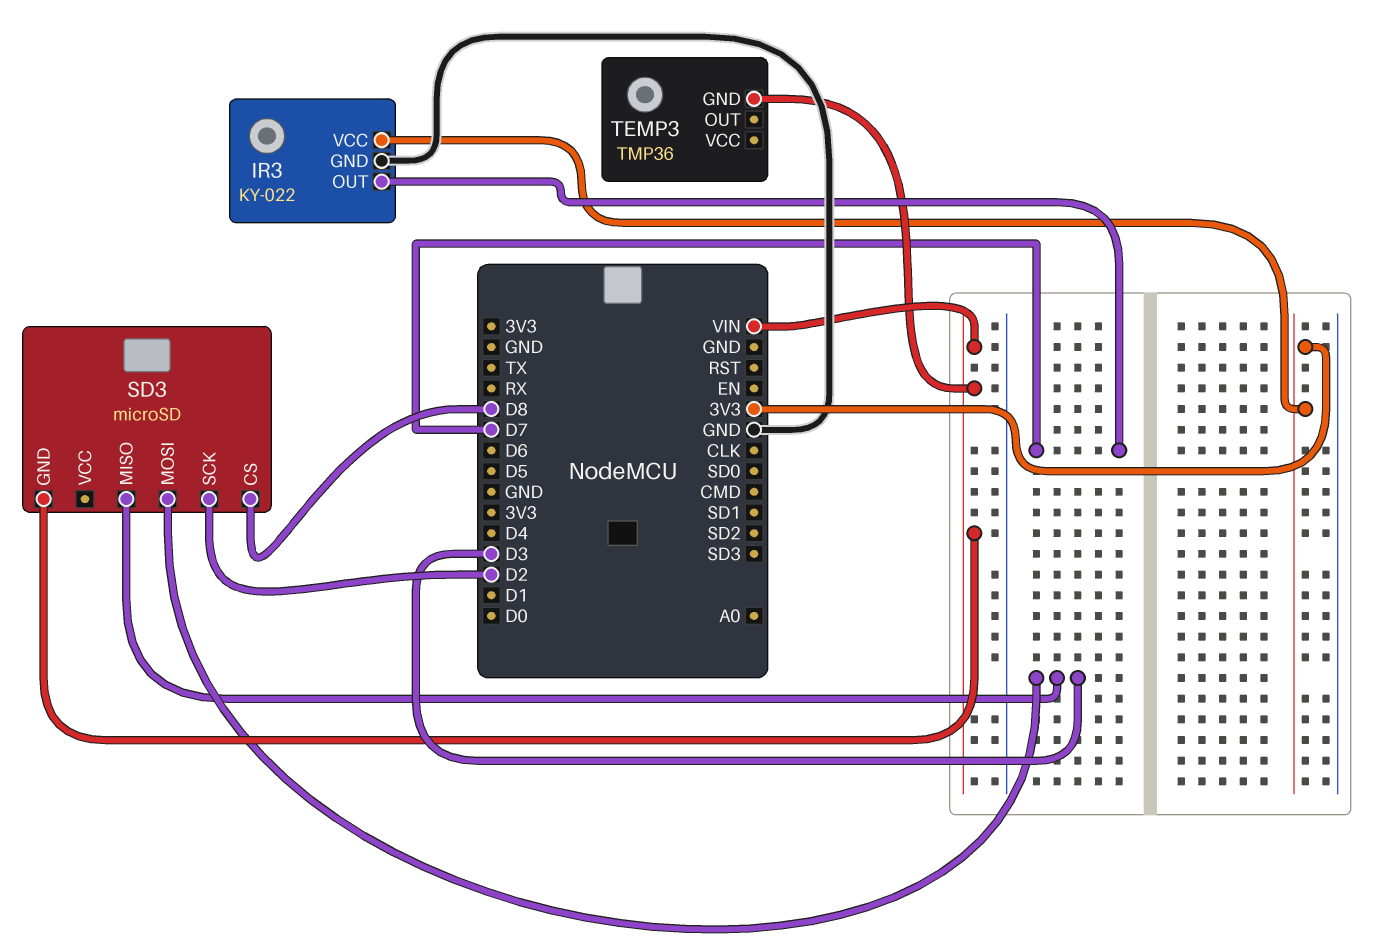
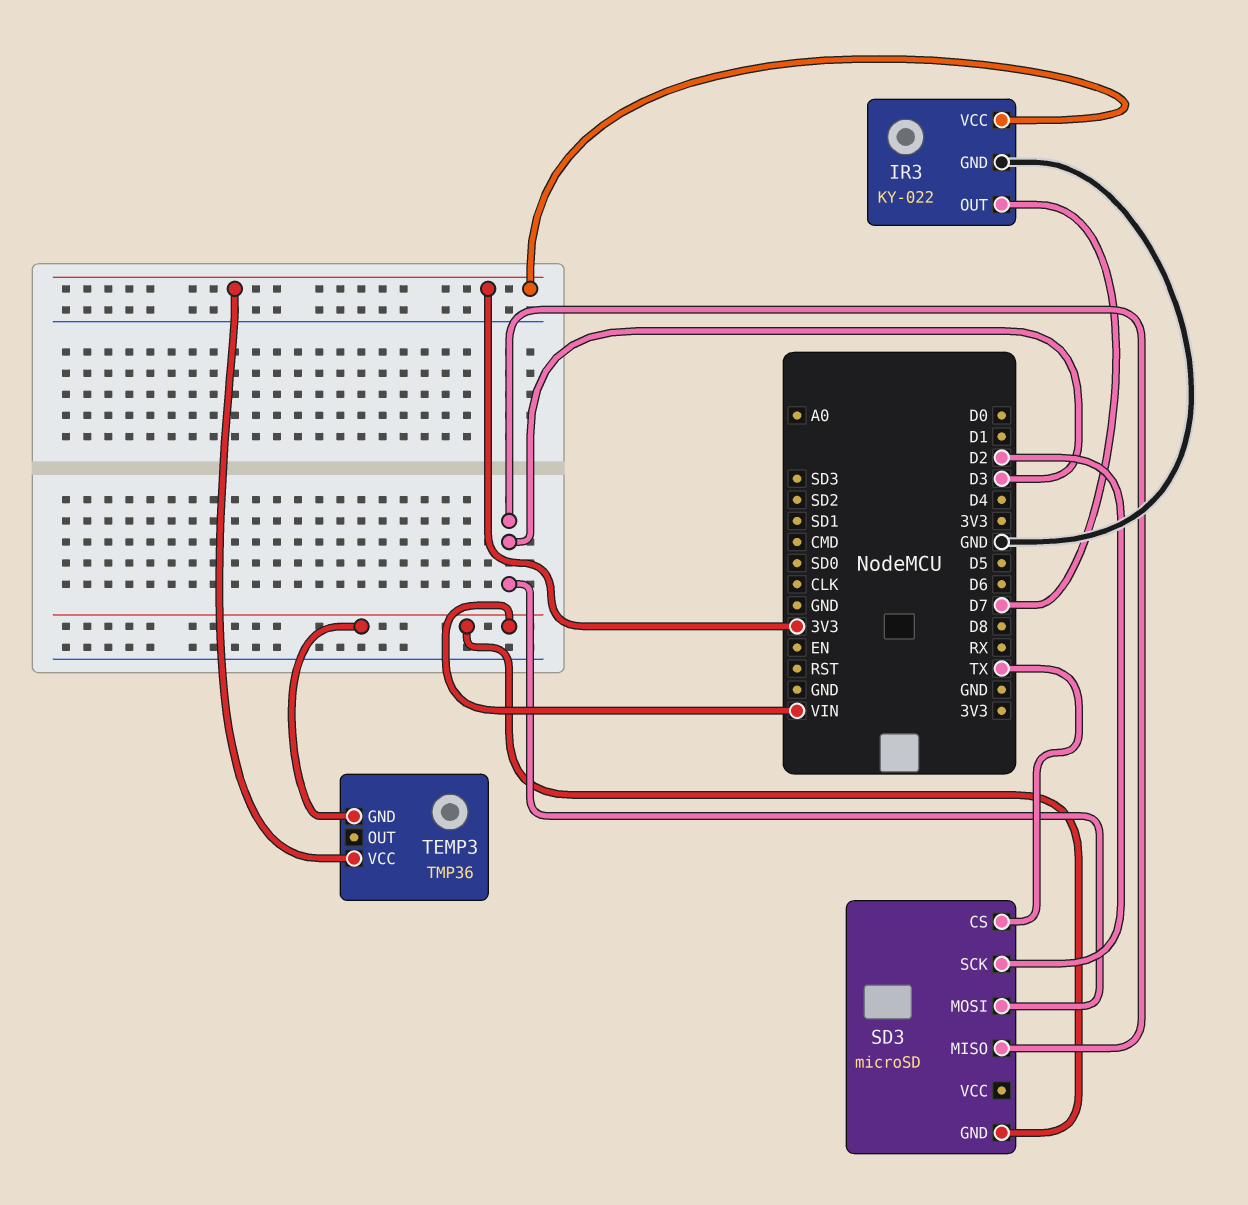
SD3 pin CS: D8 -> TX
TEMP3 pin VCC: none -> 3V3

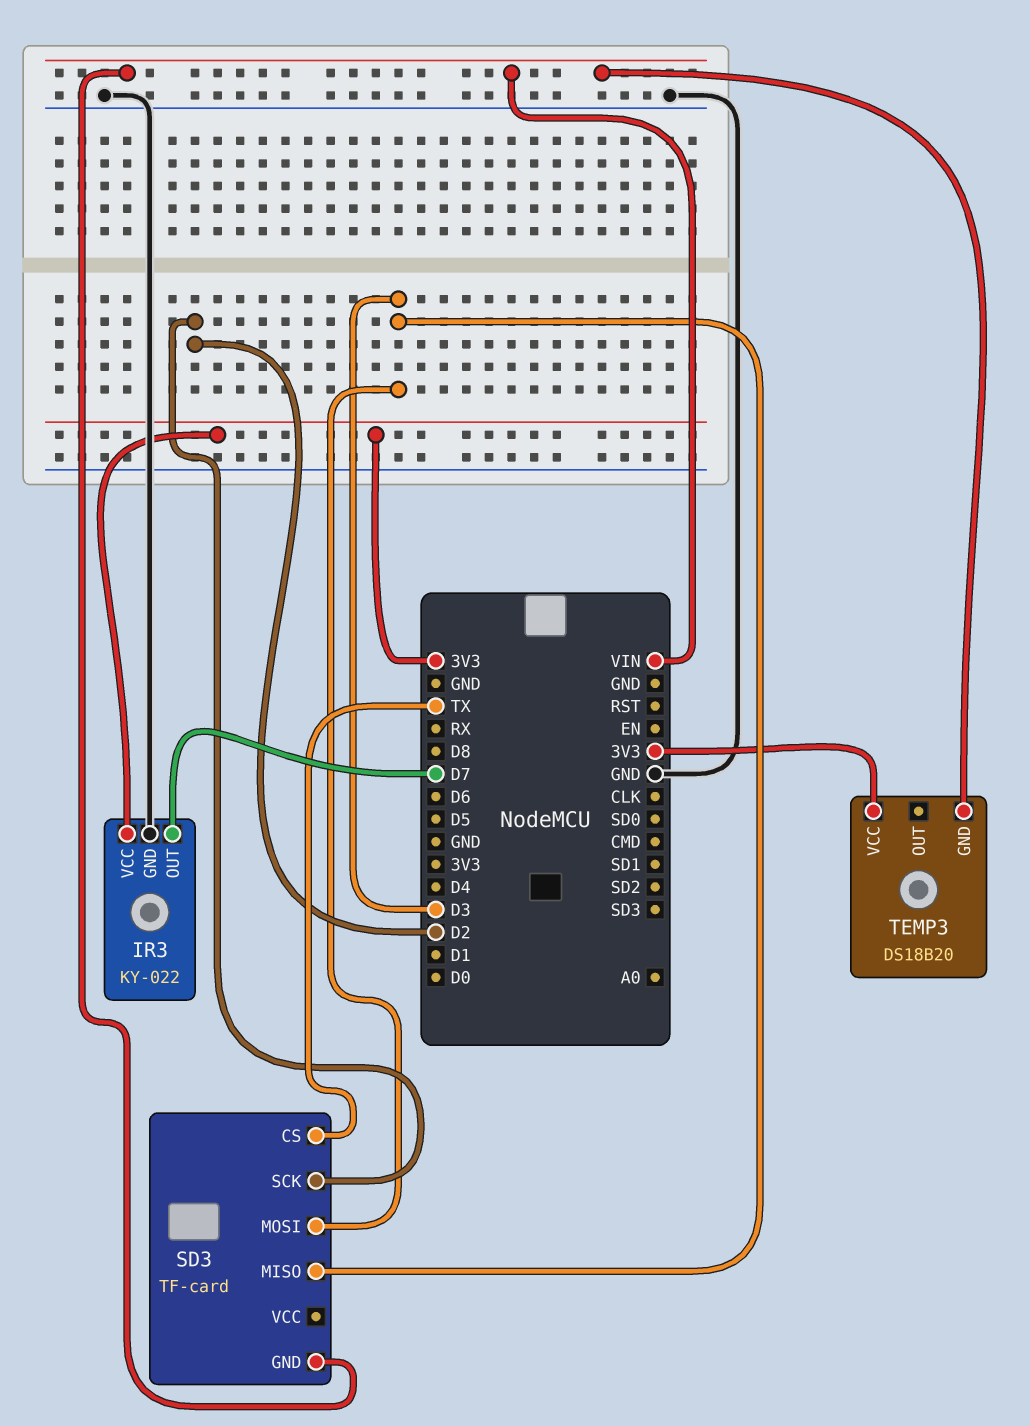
SD3: microSD -> TF-card
TEMP3: TMP36 -> DS18B20

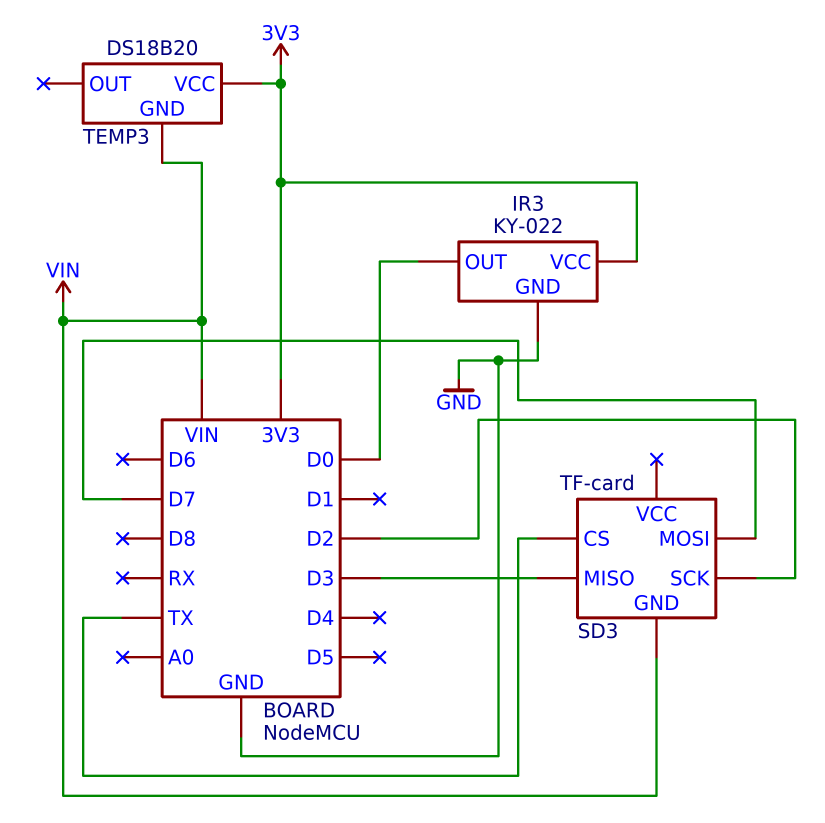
IR3 pin OUT: D7 -> D0
SD3 pin MOSI: D3 -> D7

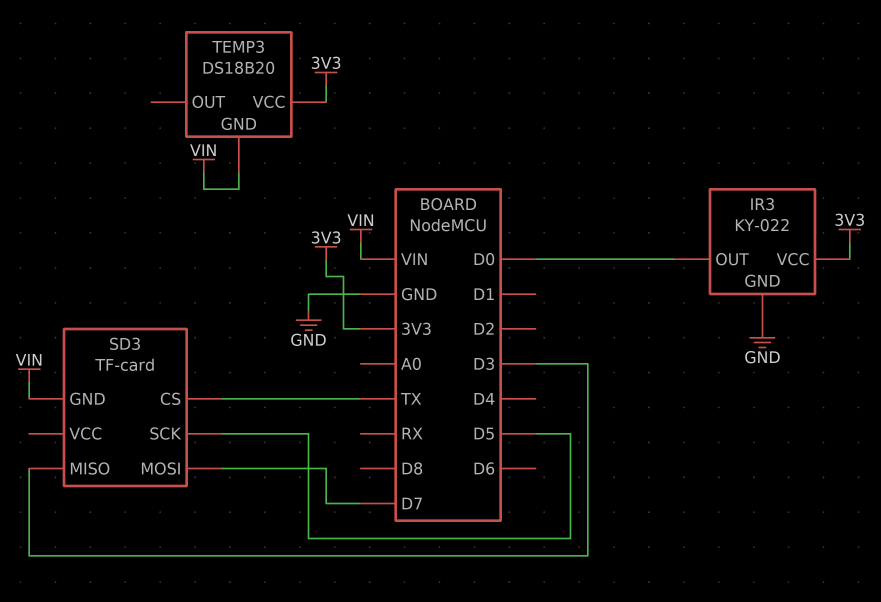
SD3 pin SCK: D2 -> D5

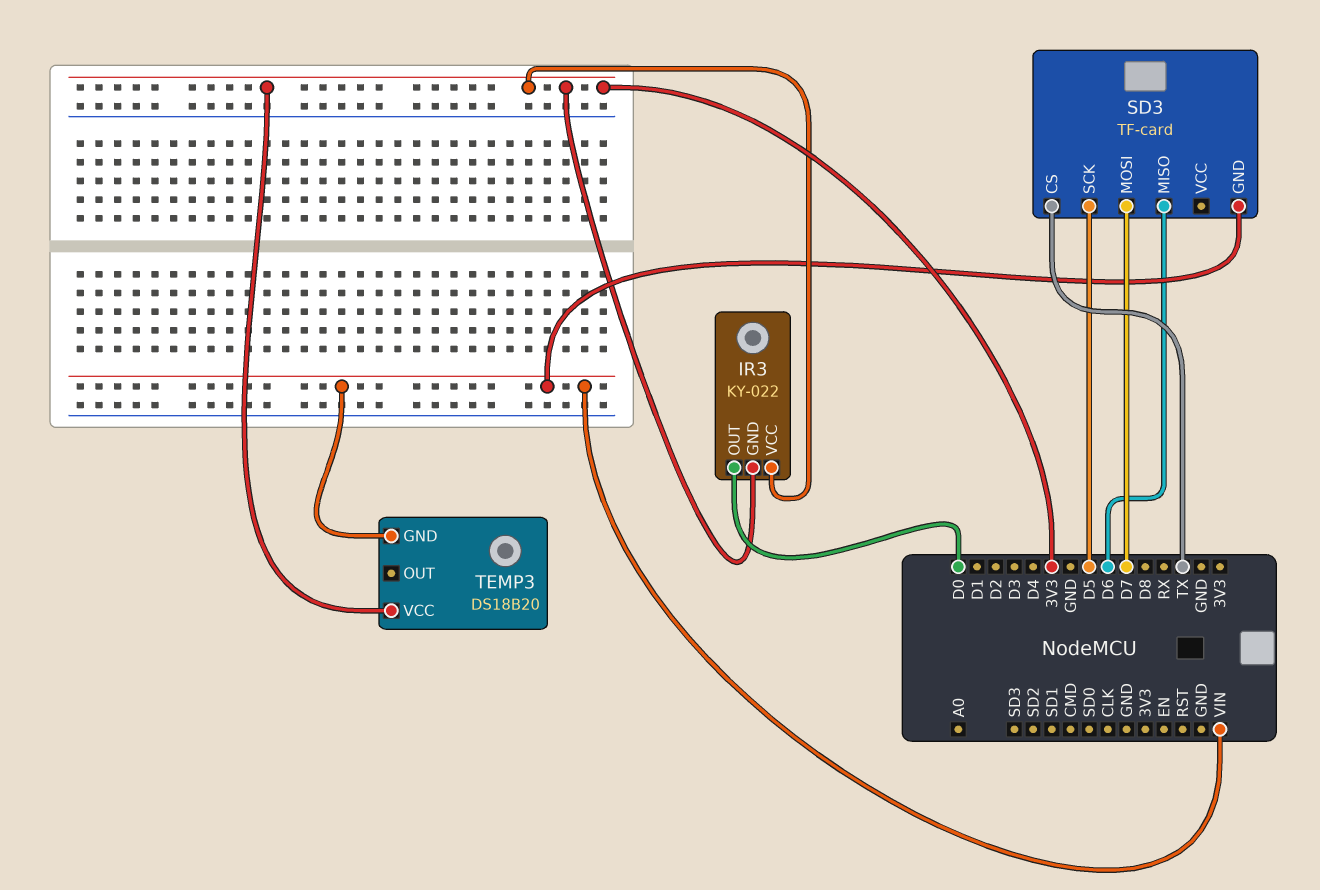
IR3 pin GND: GND -> 3V3
SD3 pin MISO: D3 -> D6

